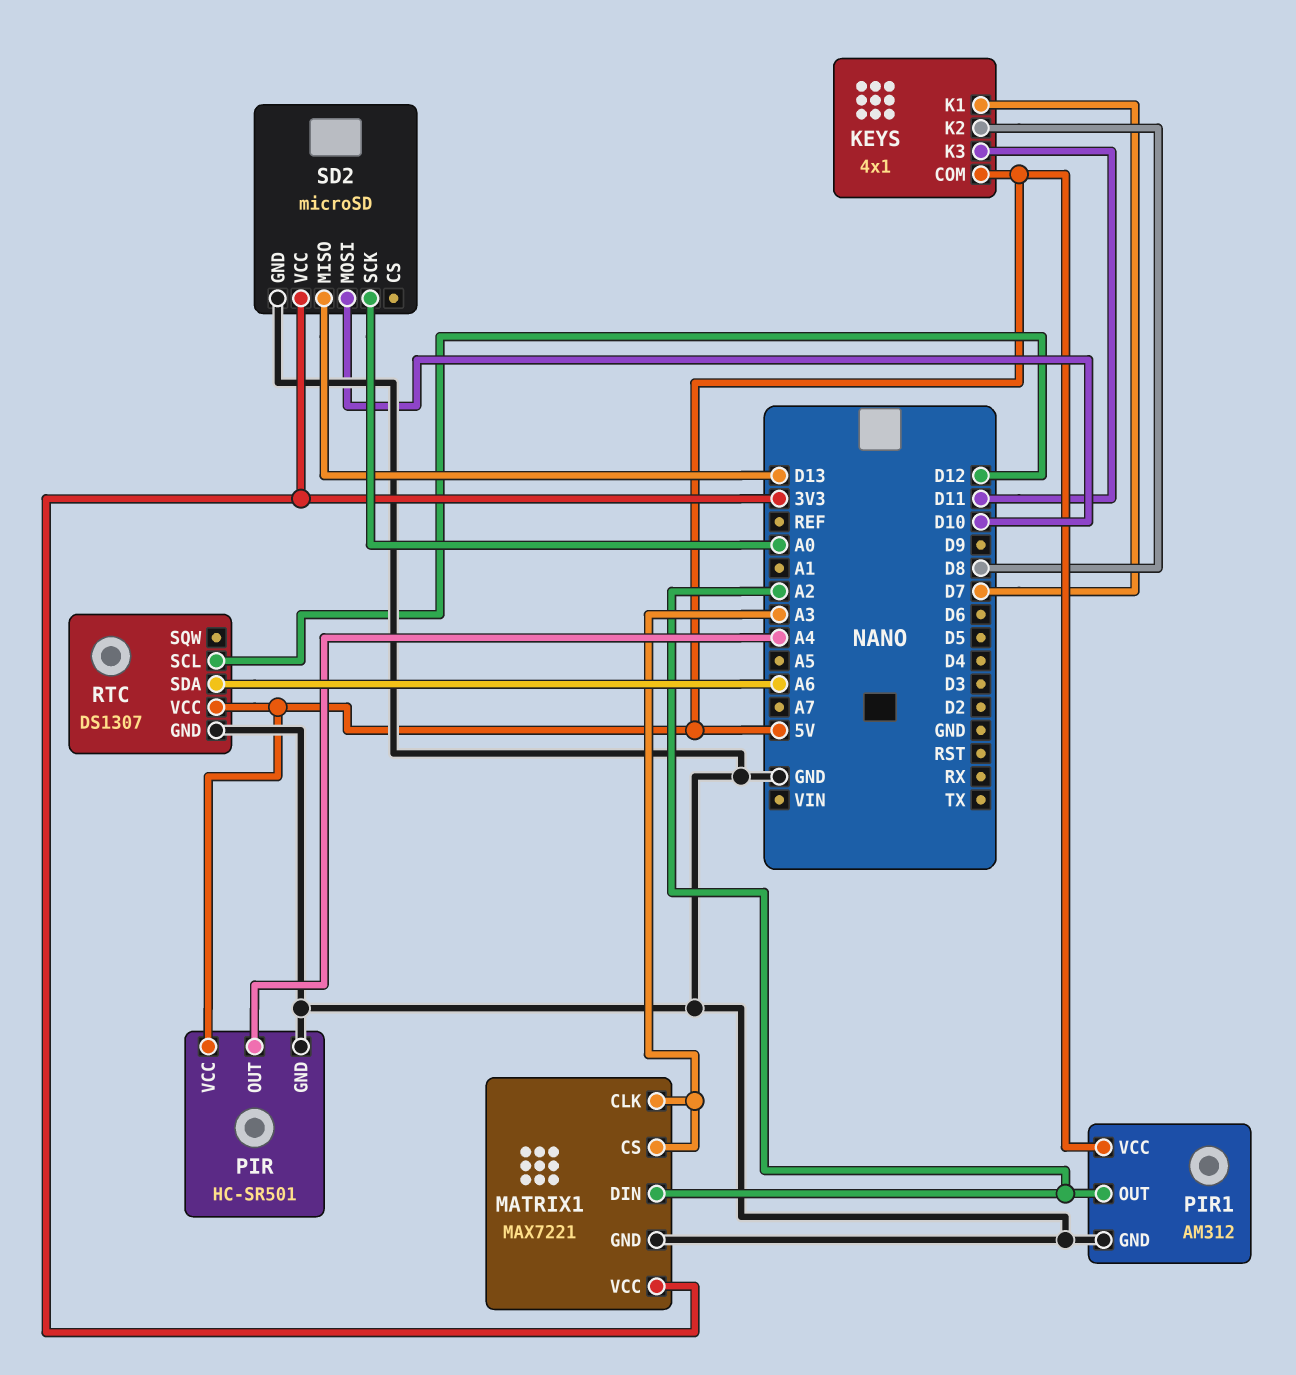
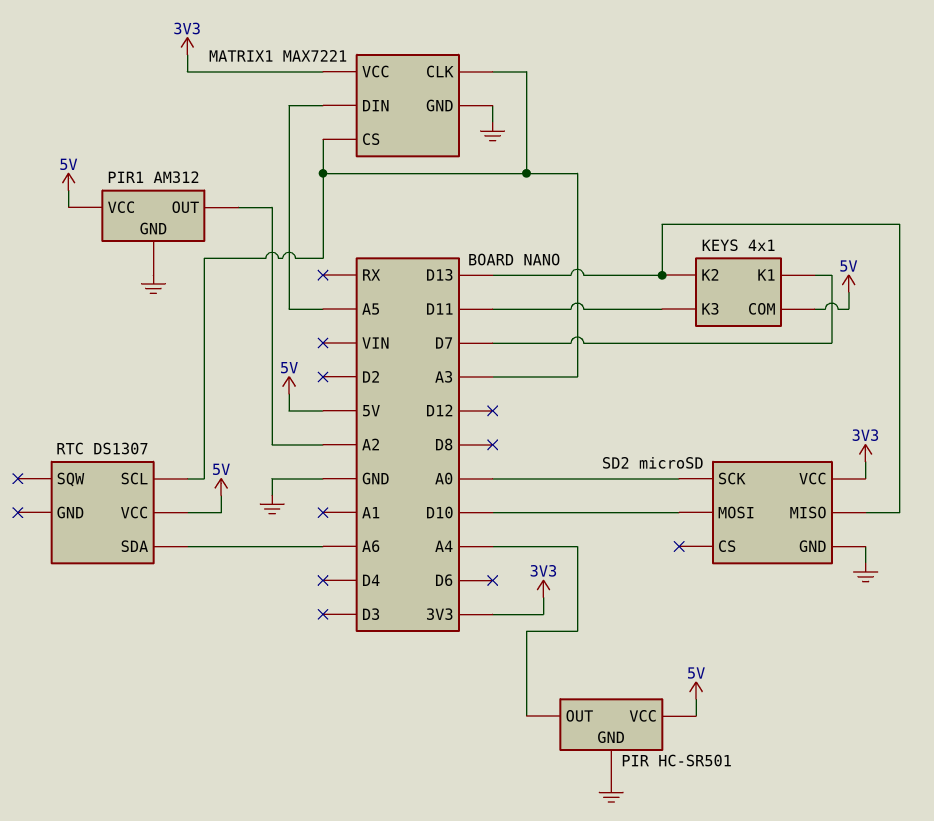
KEYS pin K2: D8 -> D13
MATRIX1 pin DIN: A2 -> A5
RTC pin GND: GND -> none
RTC pin SCL: D12 -> A3

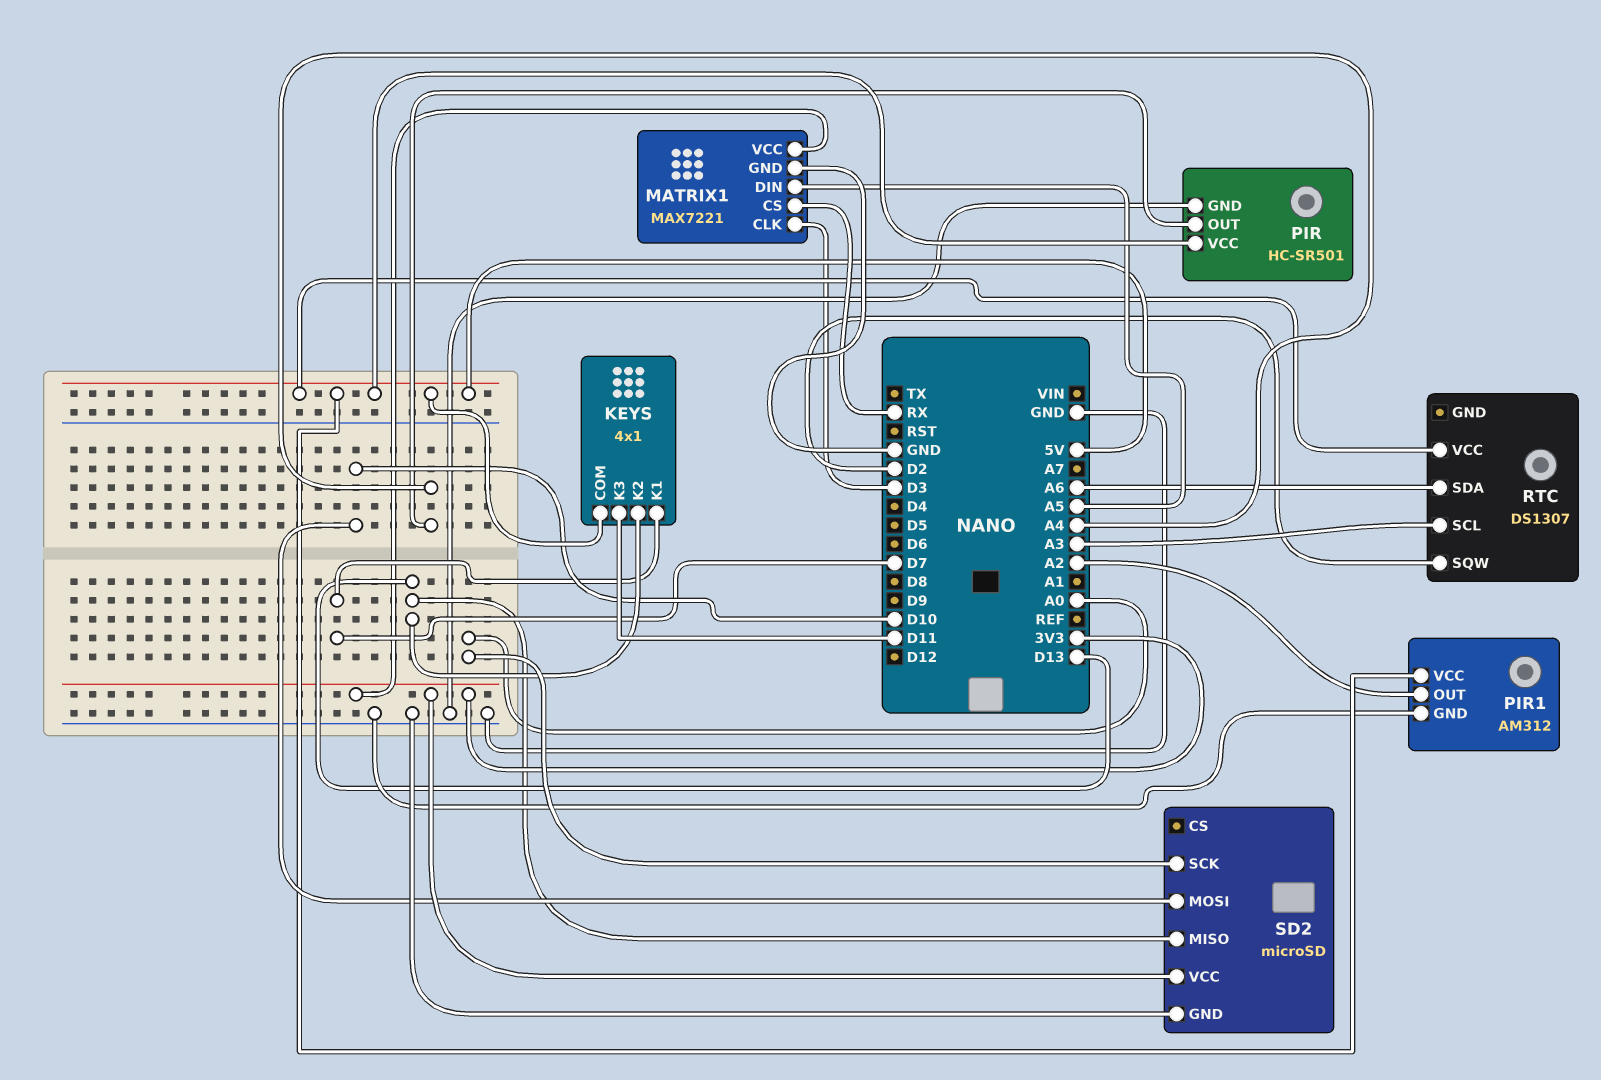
MATRIX1 pin CLK: A3 -> D3
MATRIX1 pin CS: A3 -> RX
RTC pin SQW: none -> D2

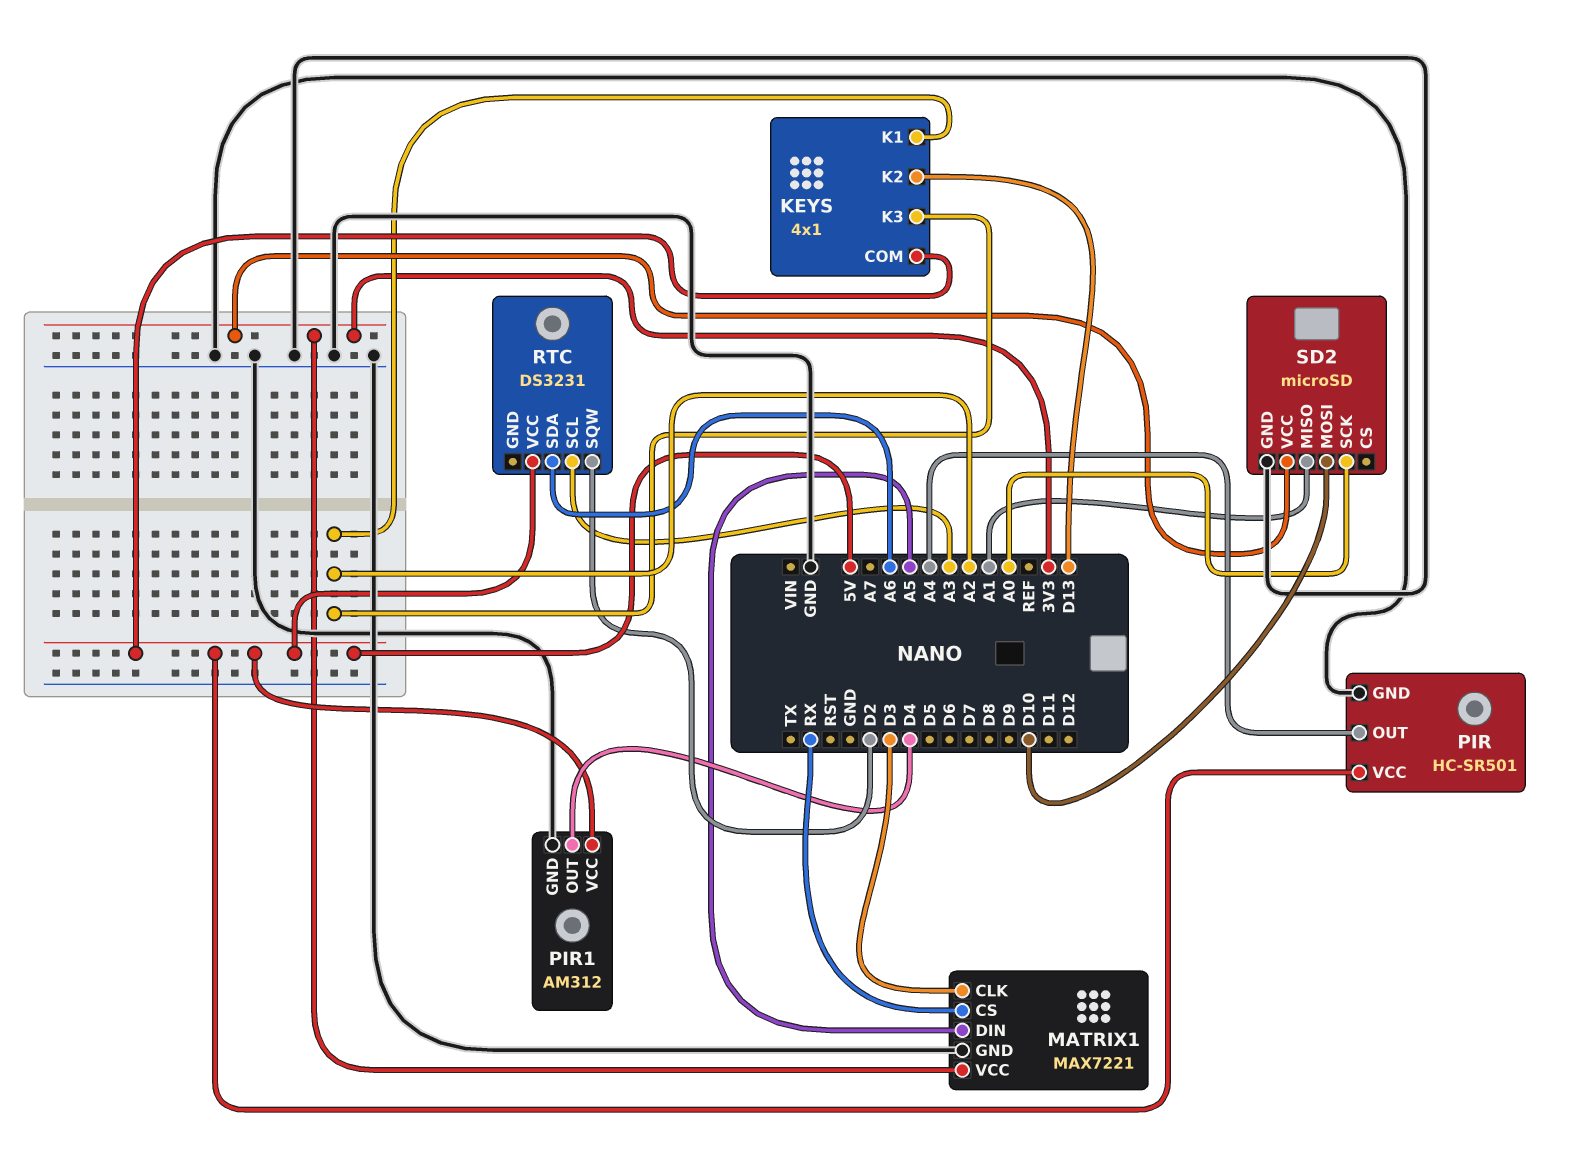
KEYS pin K1: D7 -> A2
KEYS pin K3: D11 -> A2
PIR1 pin OUT: A2 -> D4
RTC: DS1307 -> DS3231
SD2 pin MISO: D13 -> A1

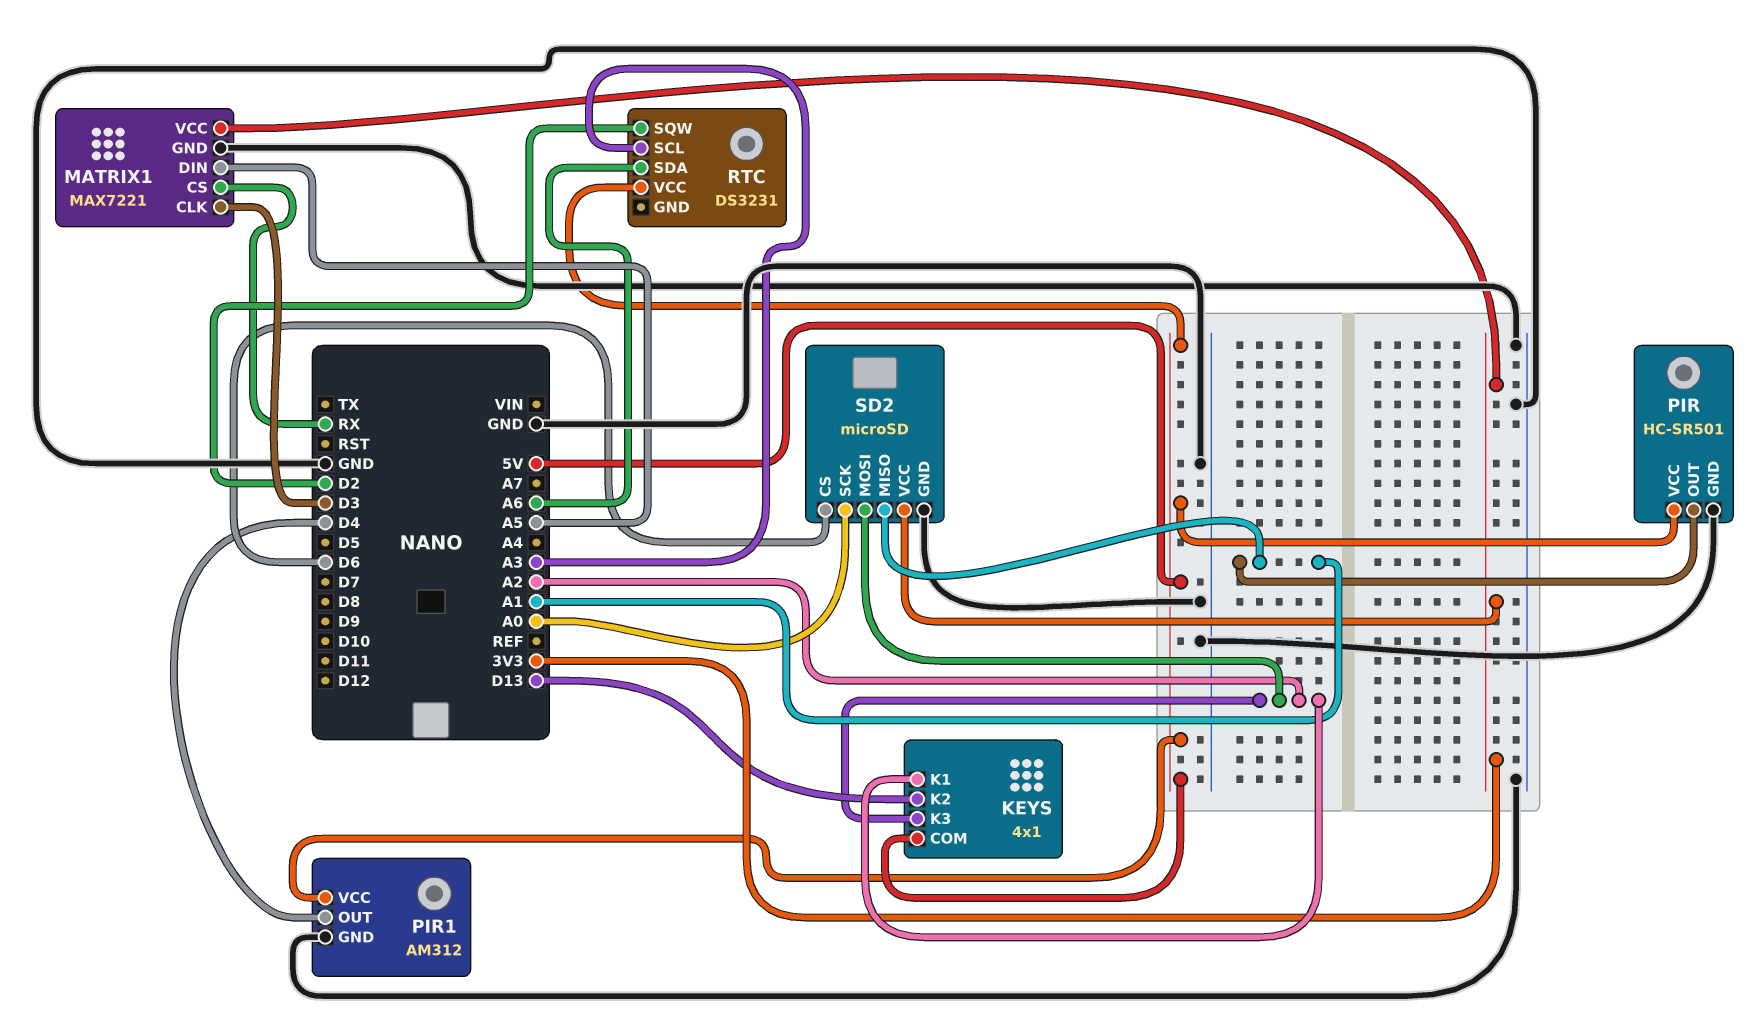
PIR pin OUT: A4 -> A1
SD2 pin CS: none -> D6
SD2 pin MOSI: D10 -> A2

